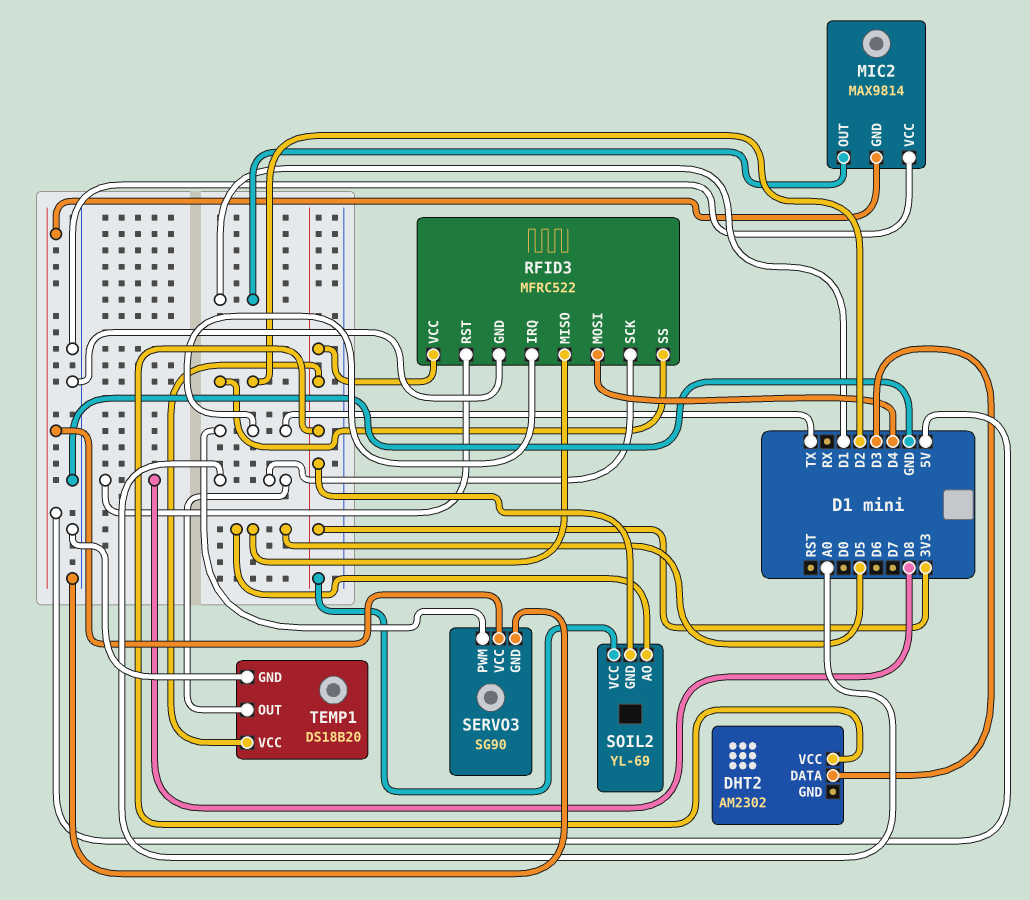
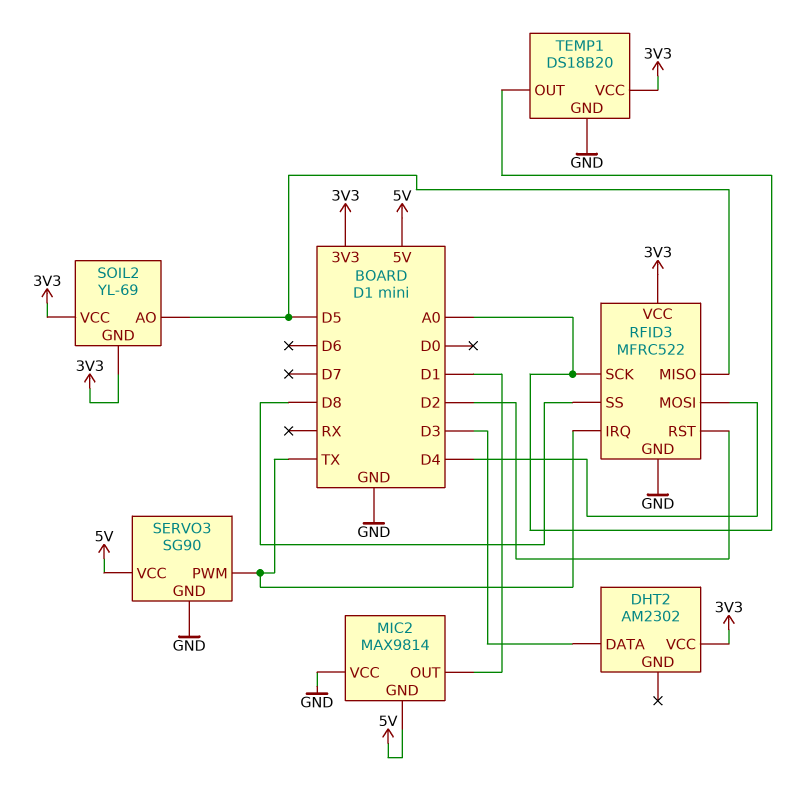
RFID3 pin RST: D8 -> D2
RFID3 pin SS: D2 -> D8

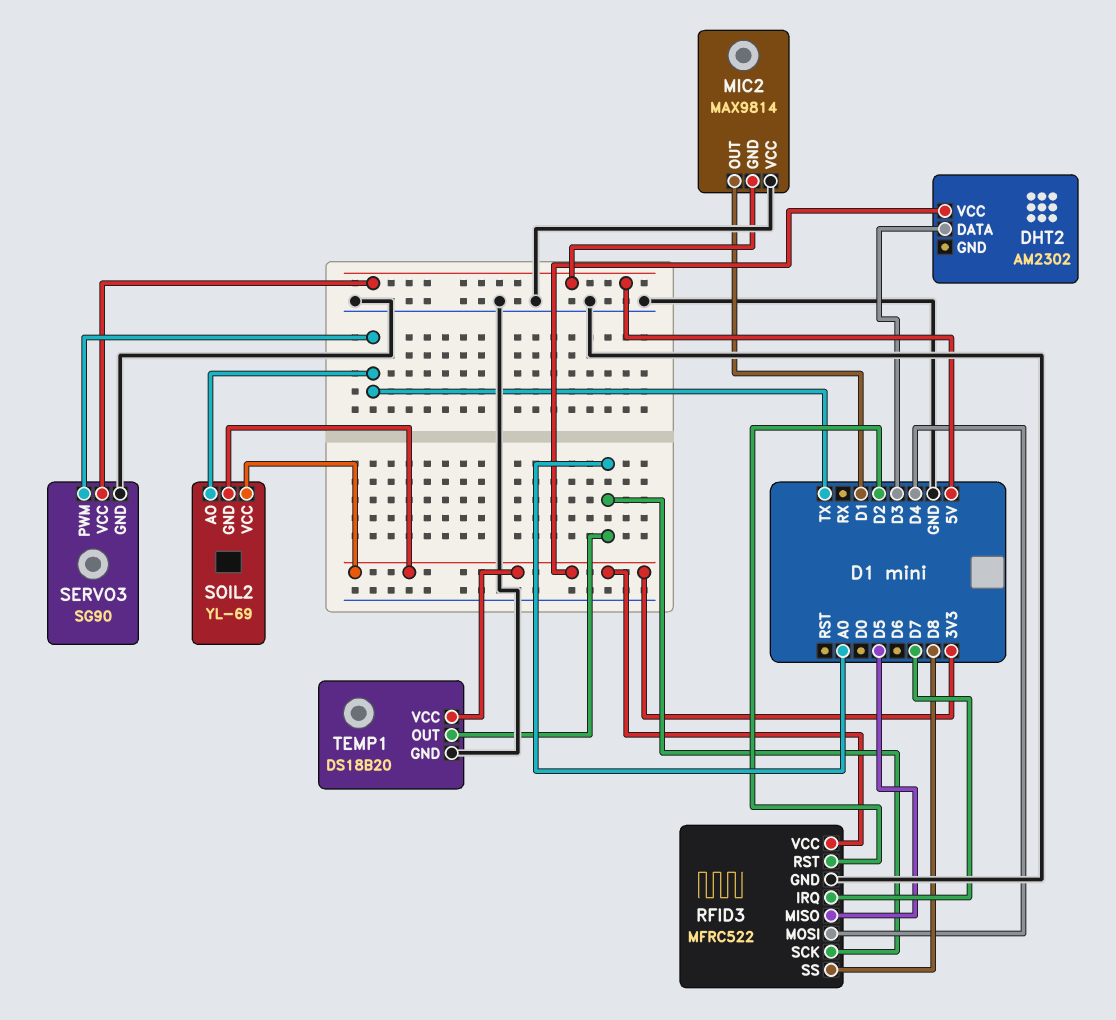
RFID3 pin IRQ: TX -> D7
SOIL2 pin AO: D5 -> TX

